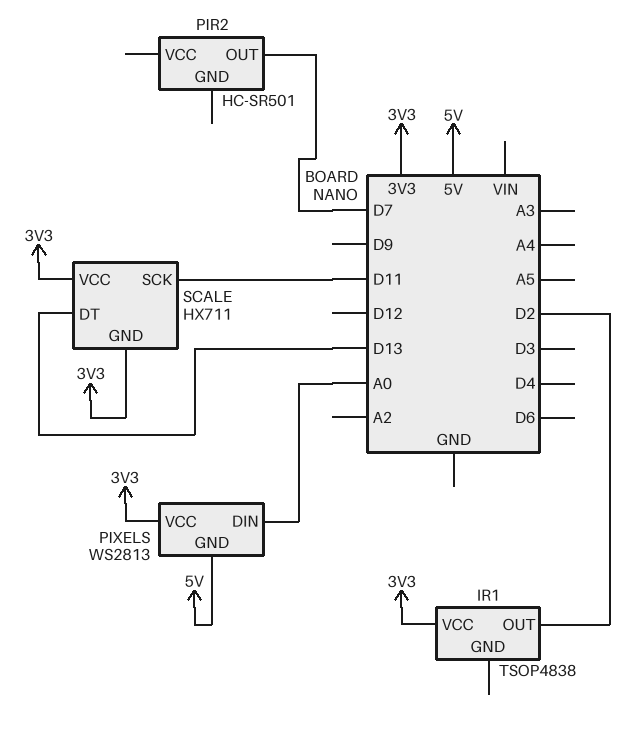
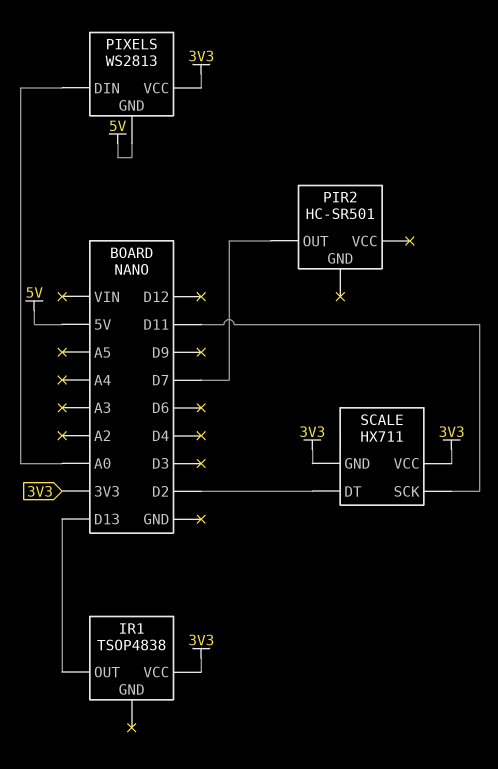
IR1 pin OUT: D2 -> D13
SCALE pin DT: D13 -> D2

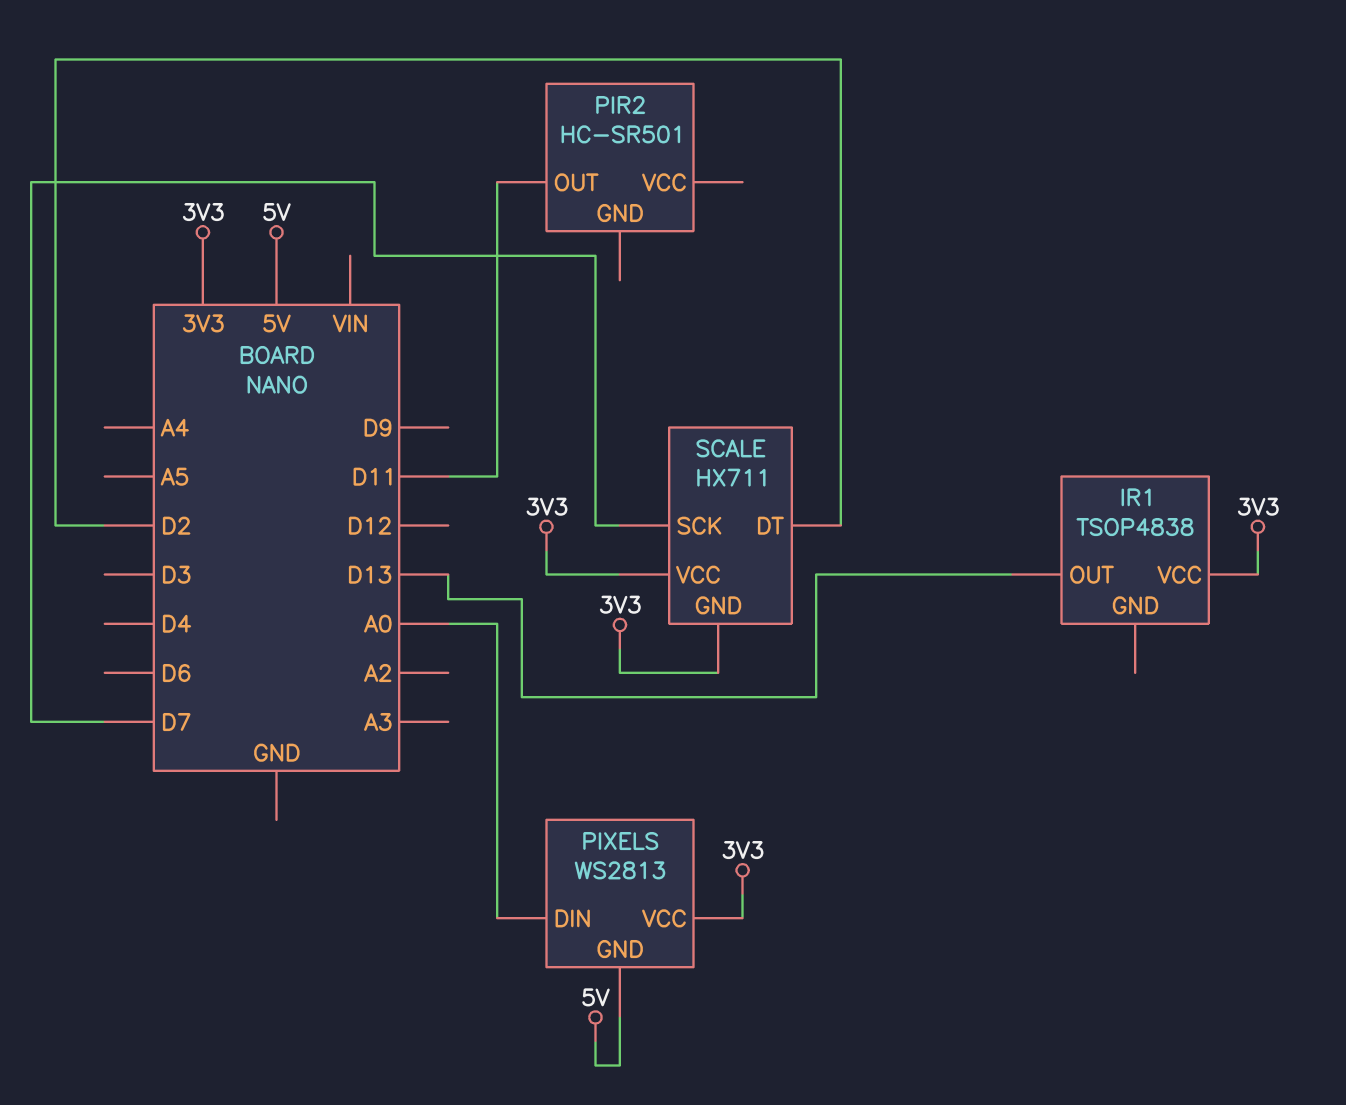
PIR2 pin OUT: D7 -> D11
SCALE pin SCK: D11 -> D7

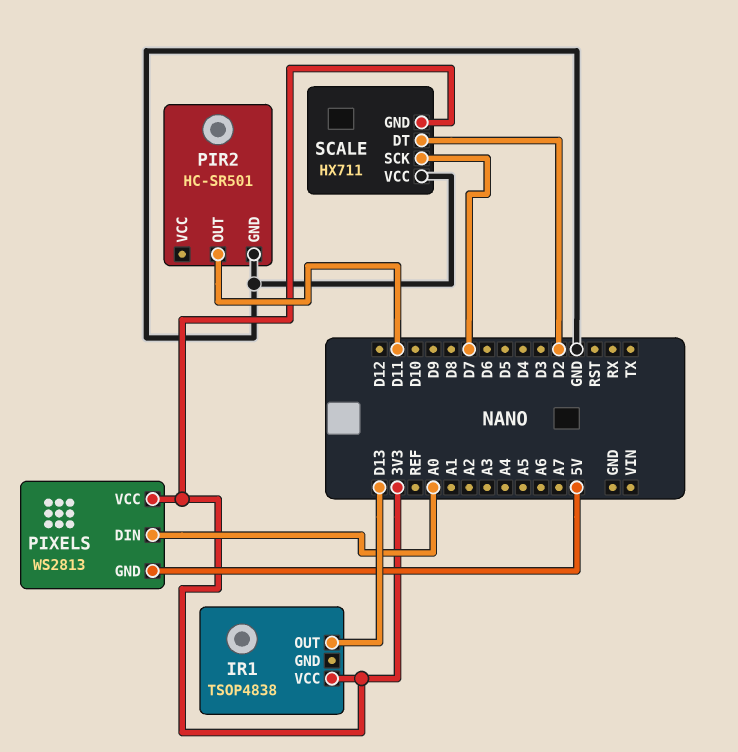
PIR2 pin GND: none -> GND
SCALE pin VCC: 3V3 -> GND

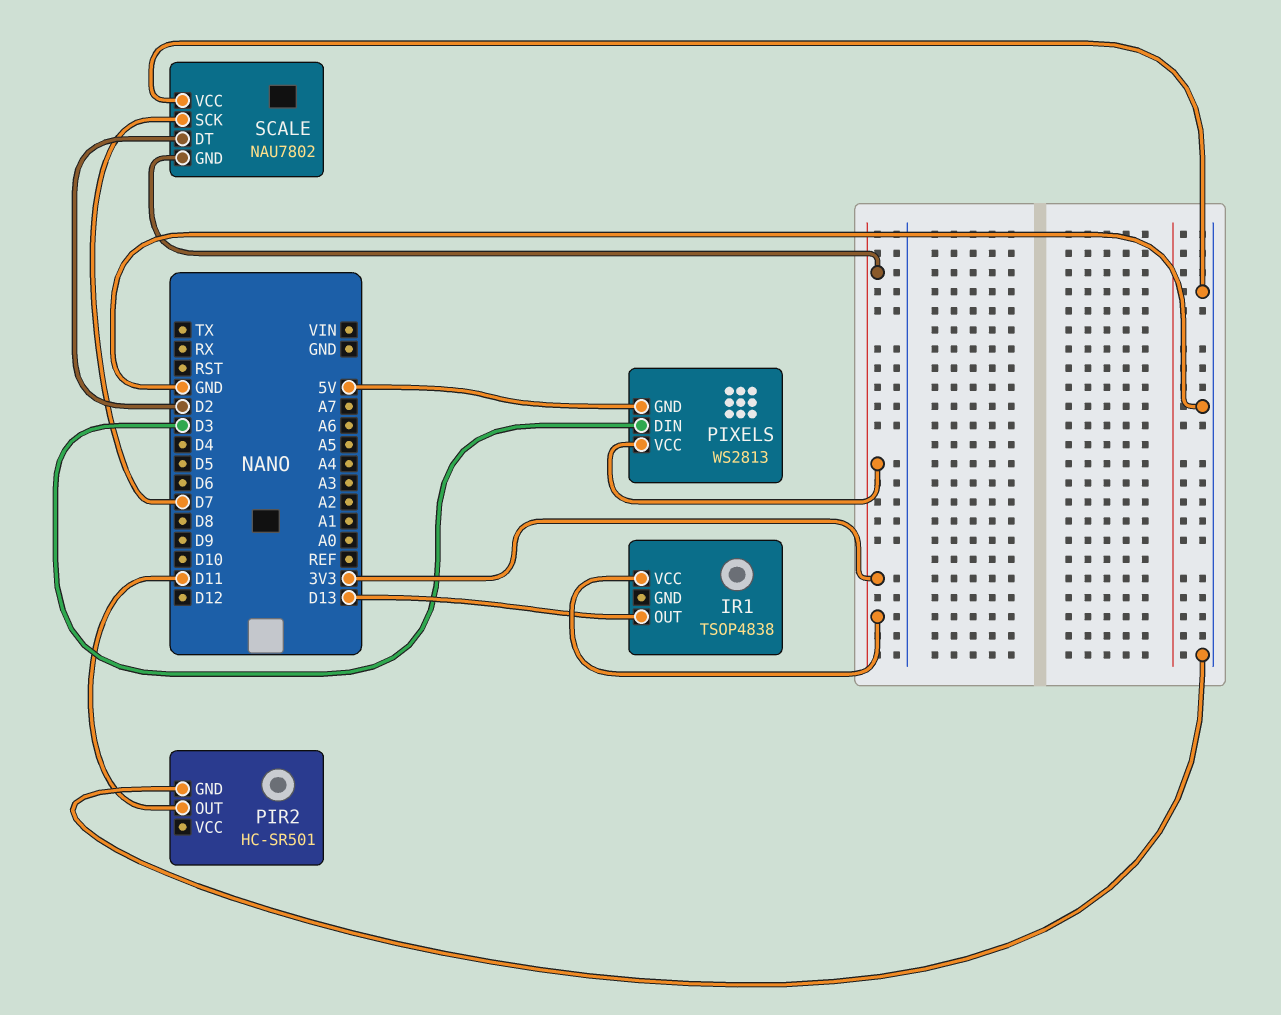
PIXELS pin DIN: A0 -> D3
SCALE: HX711 -> NAU7802

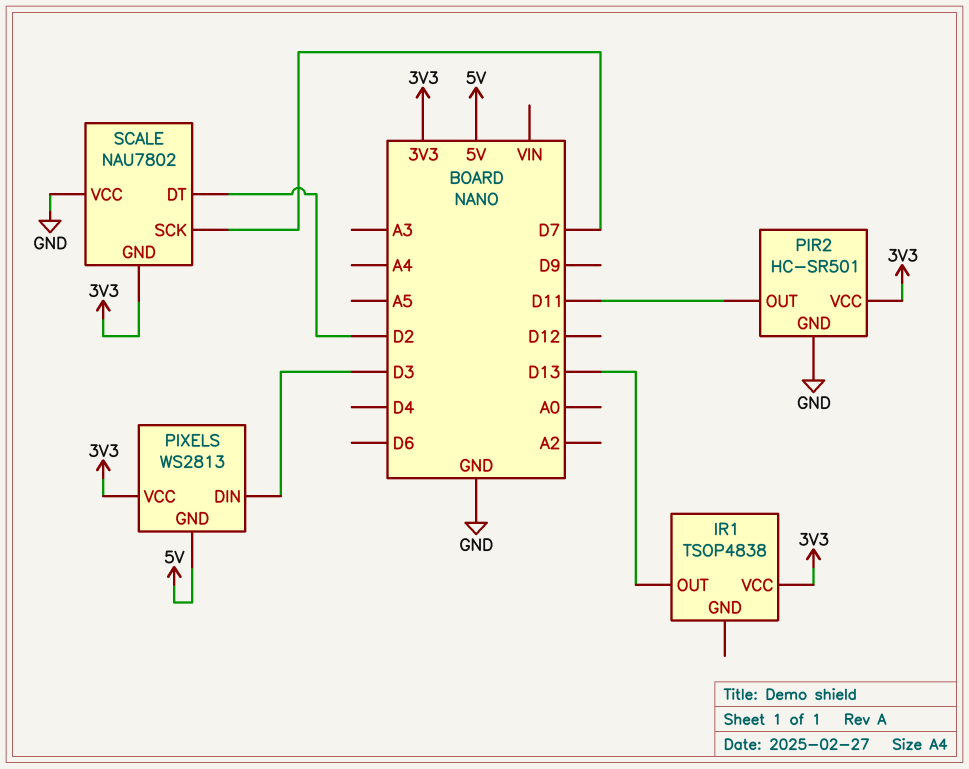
PIR2 pin VCC: none -> 3V3

